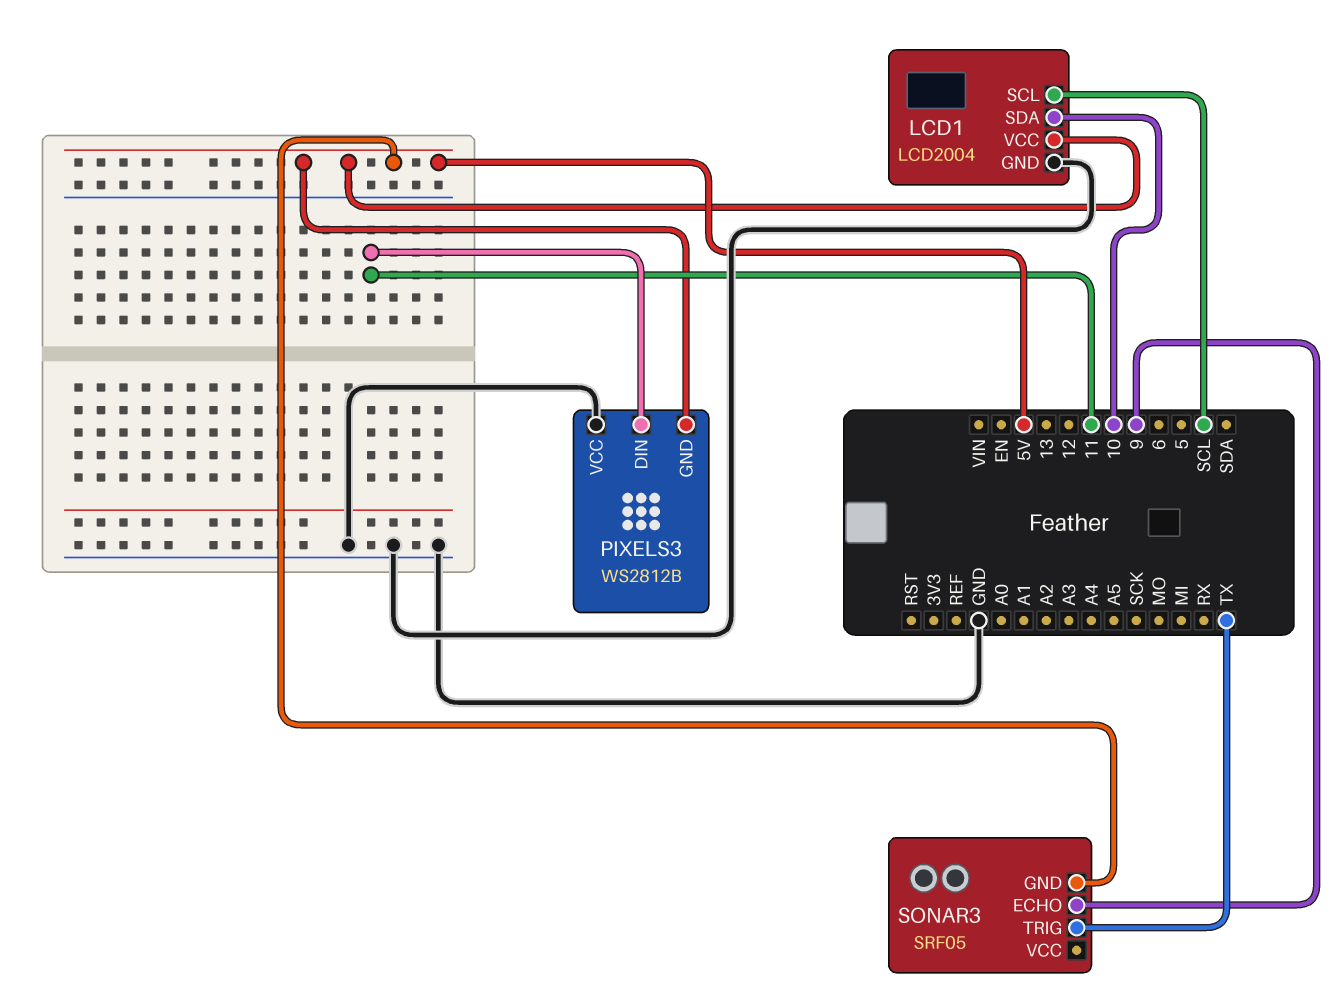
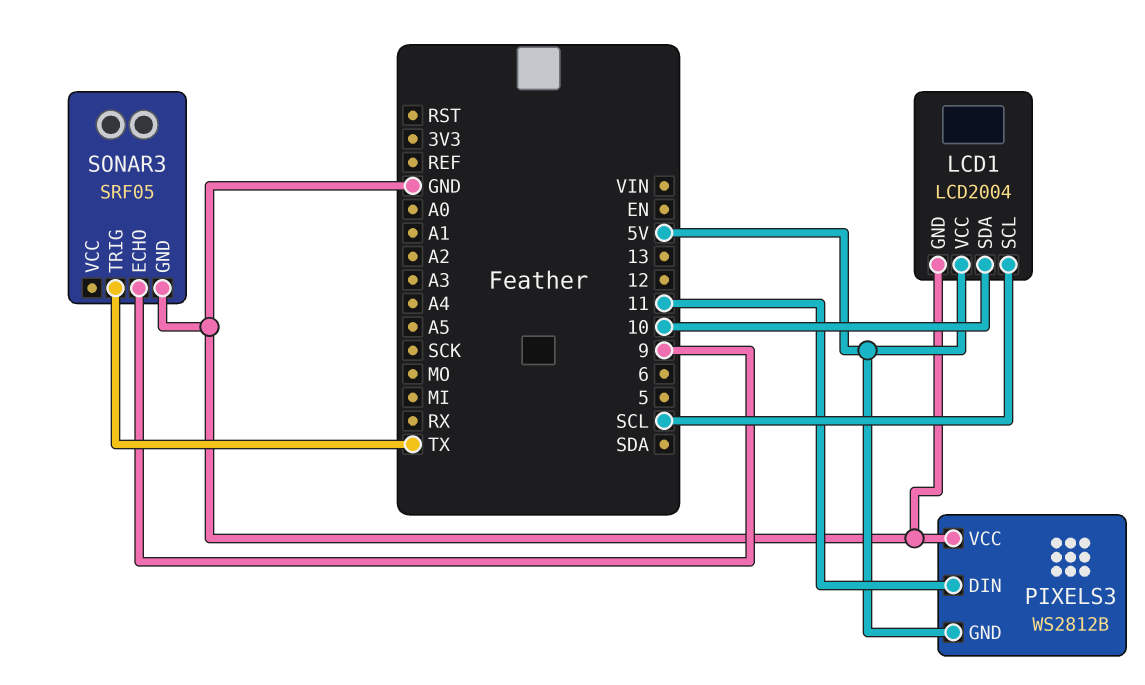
SONAR3 pin GND: 5V -> GND

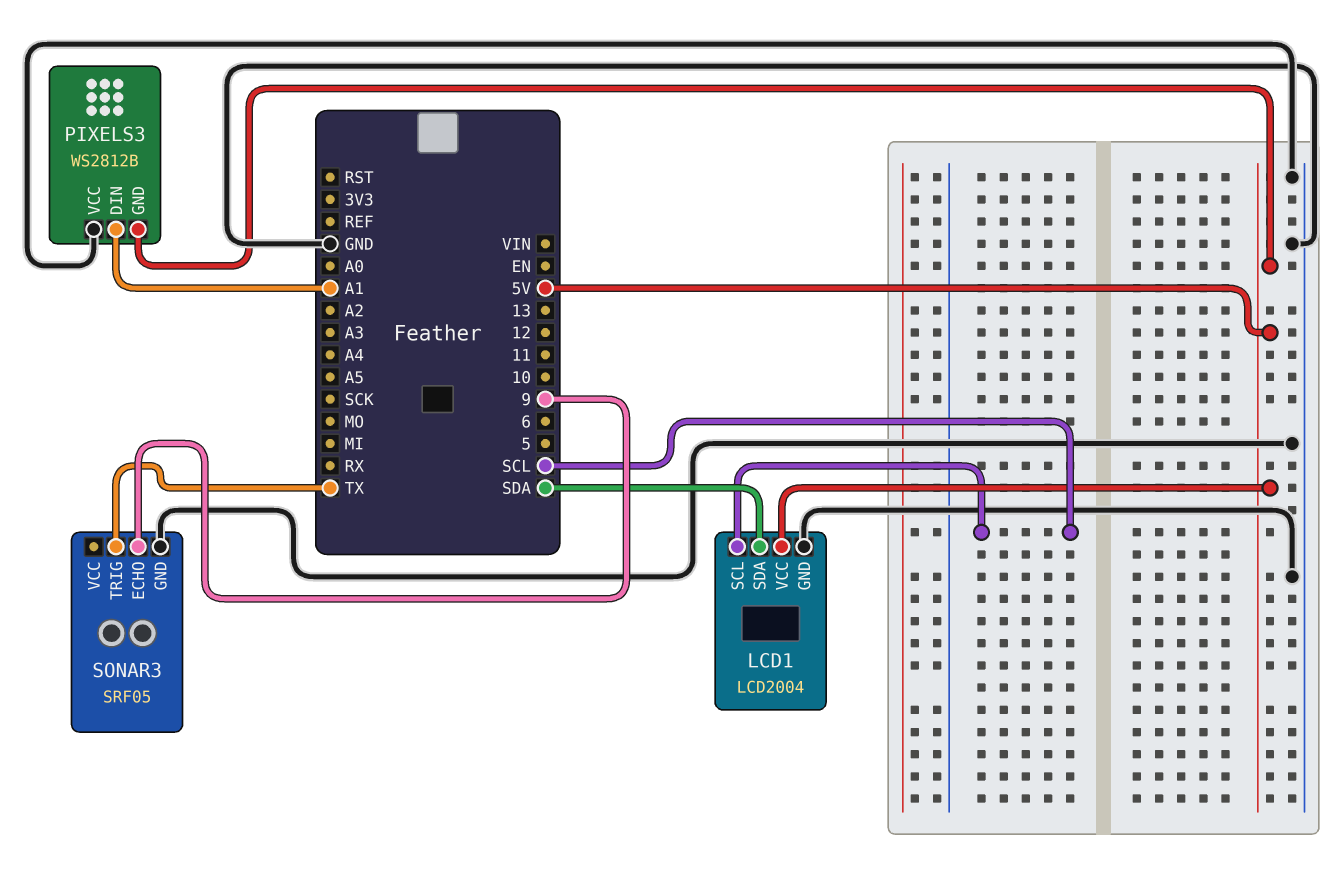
LCD1 pin SDA: 10 -> SDA
PIXELS3 pin DIN: 11 -> A1

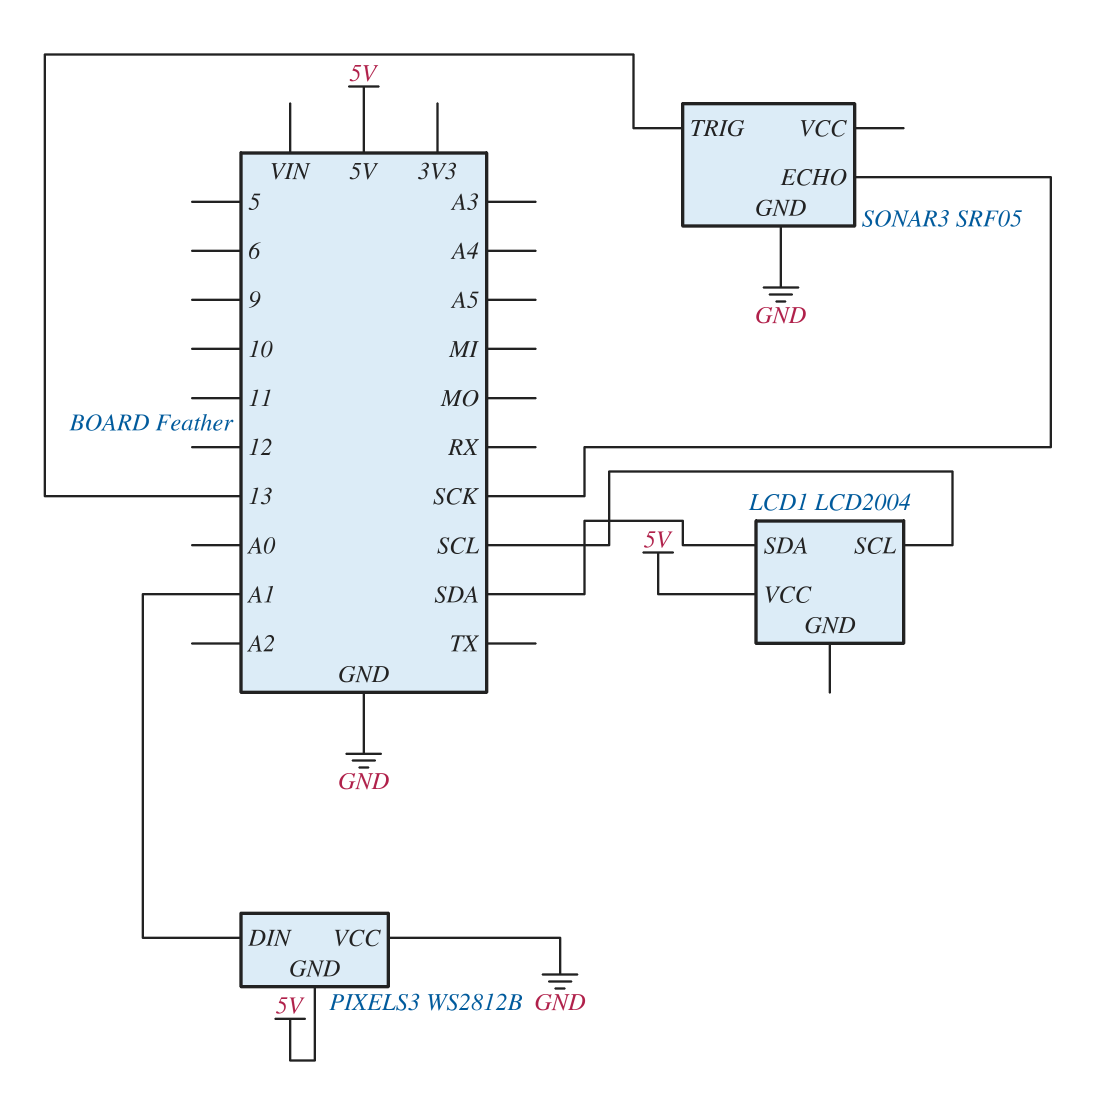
LCD1 pin GND: GND -> none
SONAR3 pin ECHO: 9 -> SCK
SONAR3 pin TRIG: TX -> 13

